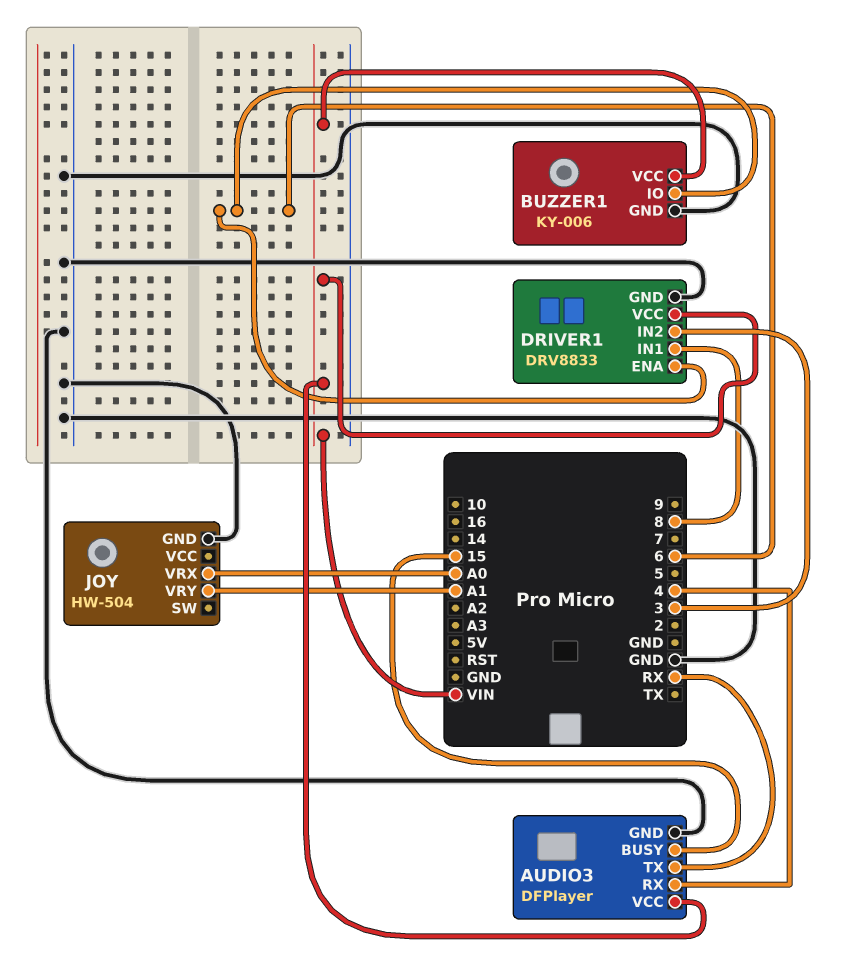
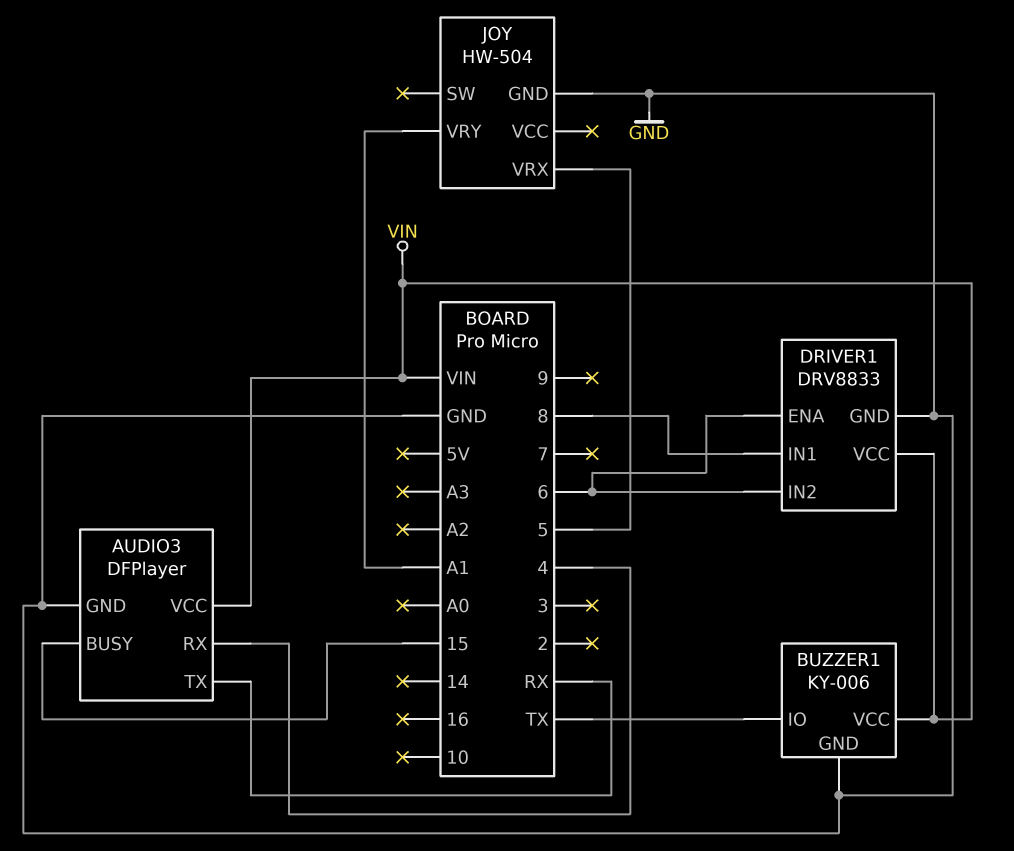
BUZZER1 pin IO: 6 -> TX
DRIVER1 pin IN2: 3 -> 6
JOY pin VRX: A0 -> 5

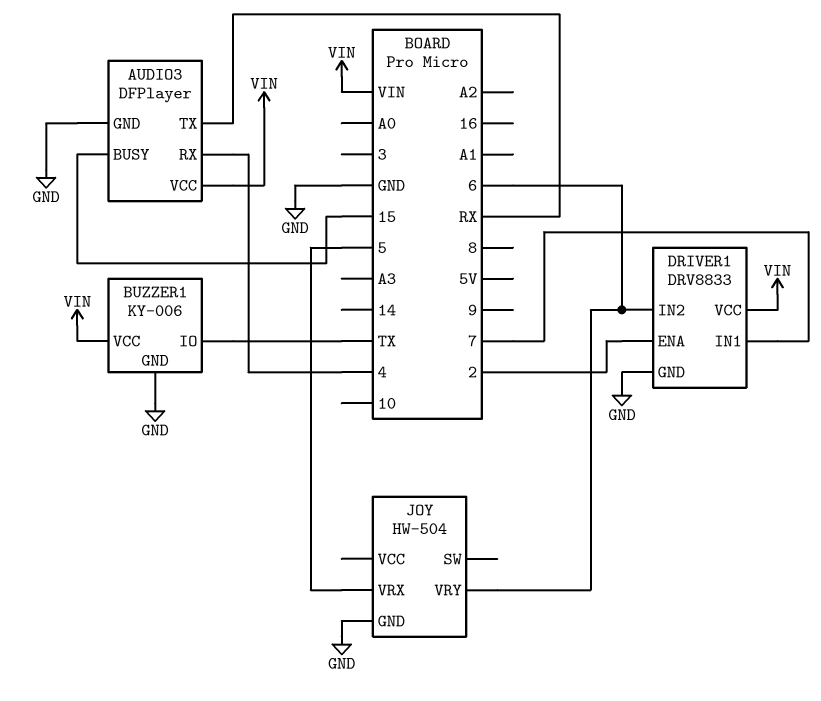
DRIVER1 pin ENA: 6 -> 2
DRIVER1 pin IN1: 8 -> 7
JOY pin VRY: A1 -> 6

